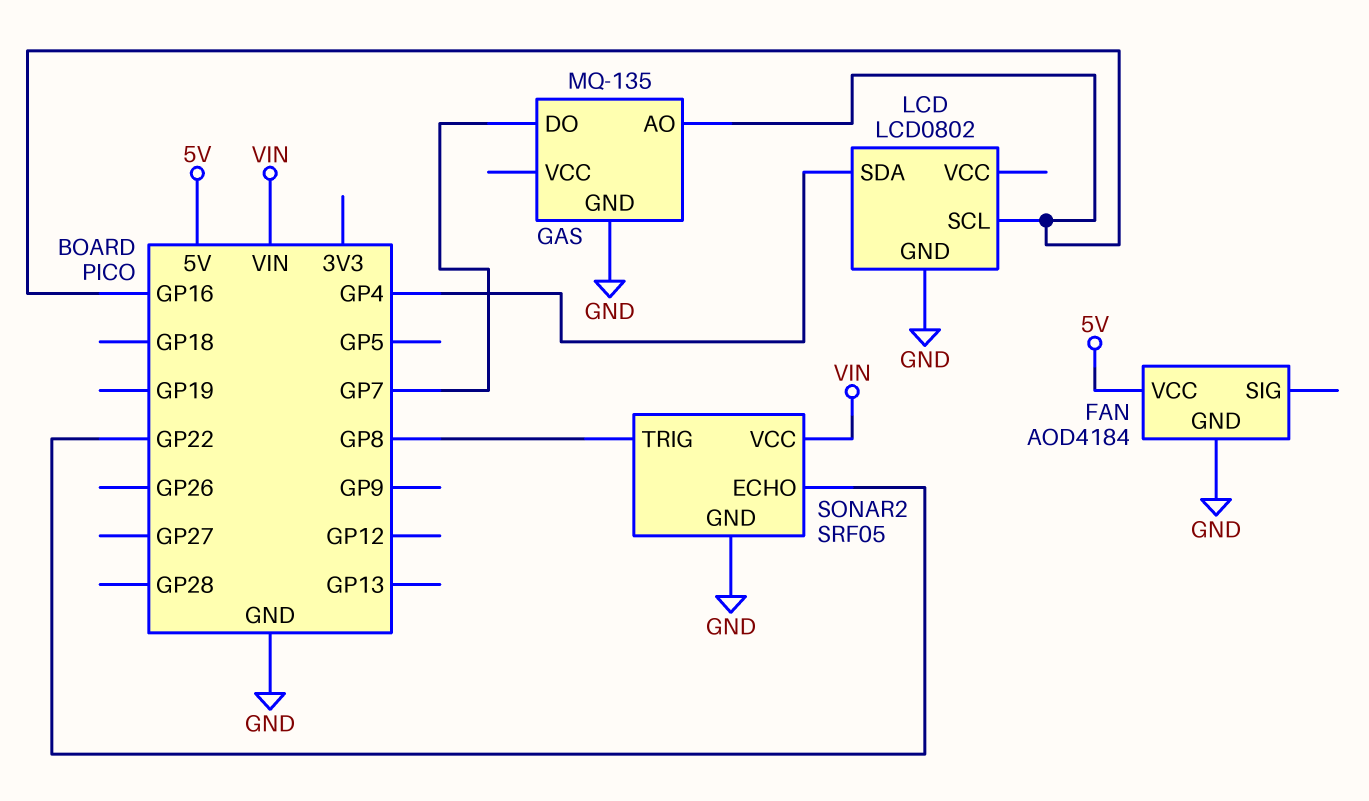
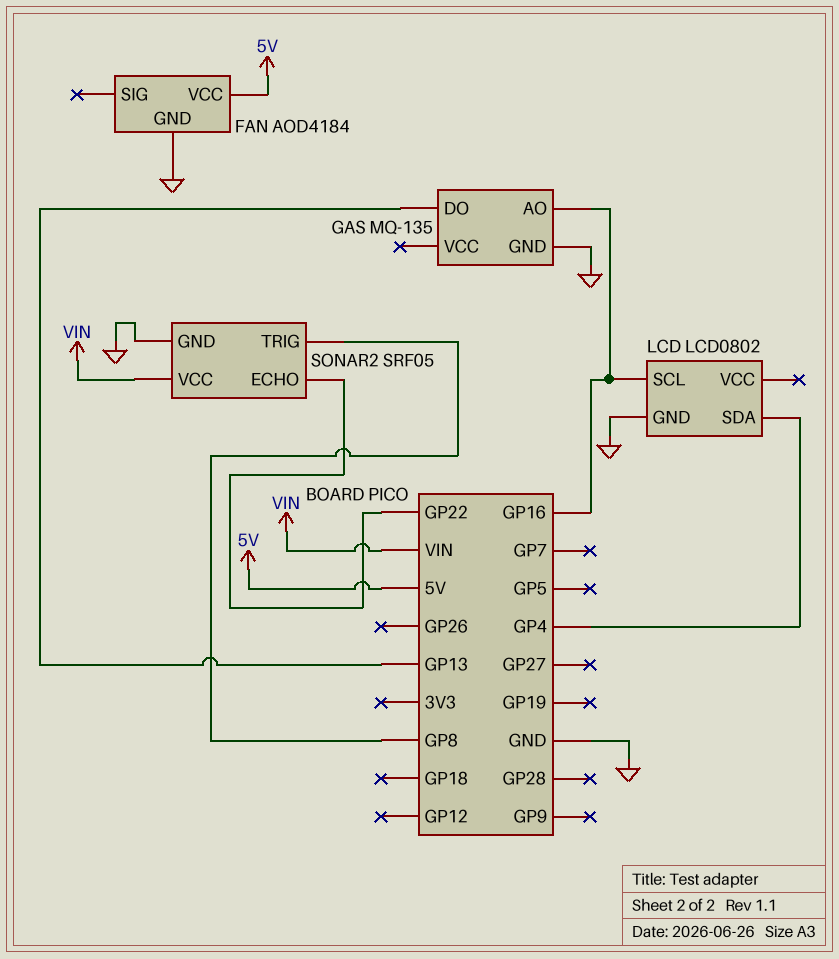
GAS pin DO: GP7 -> GP13

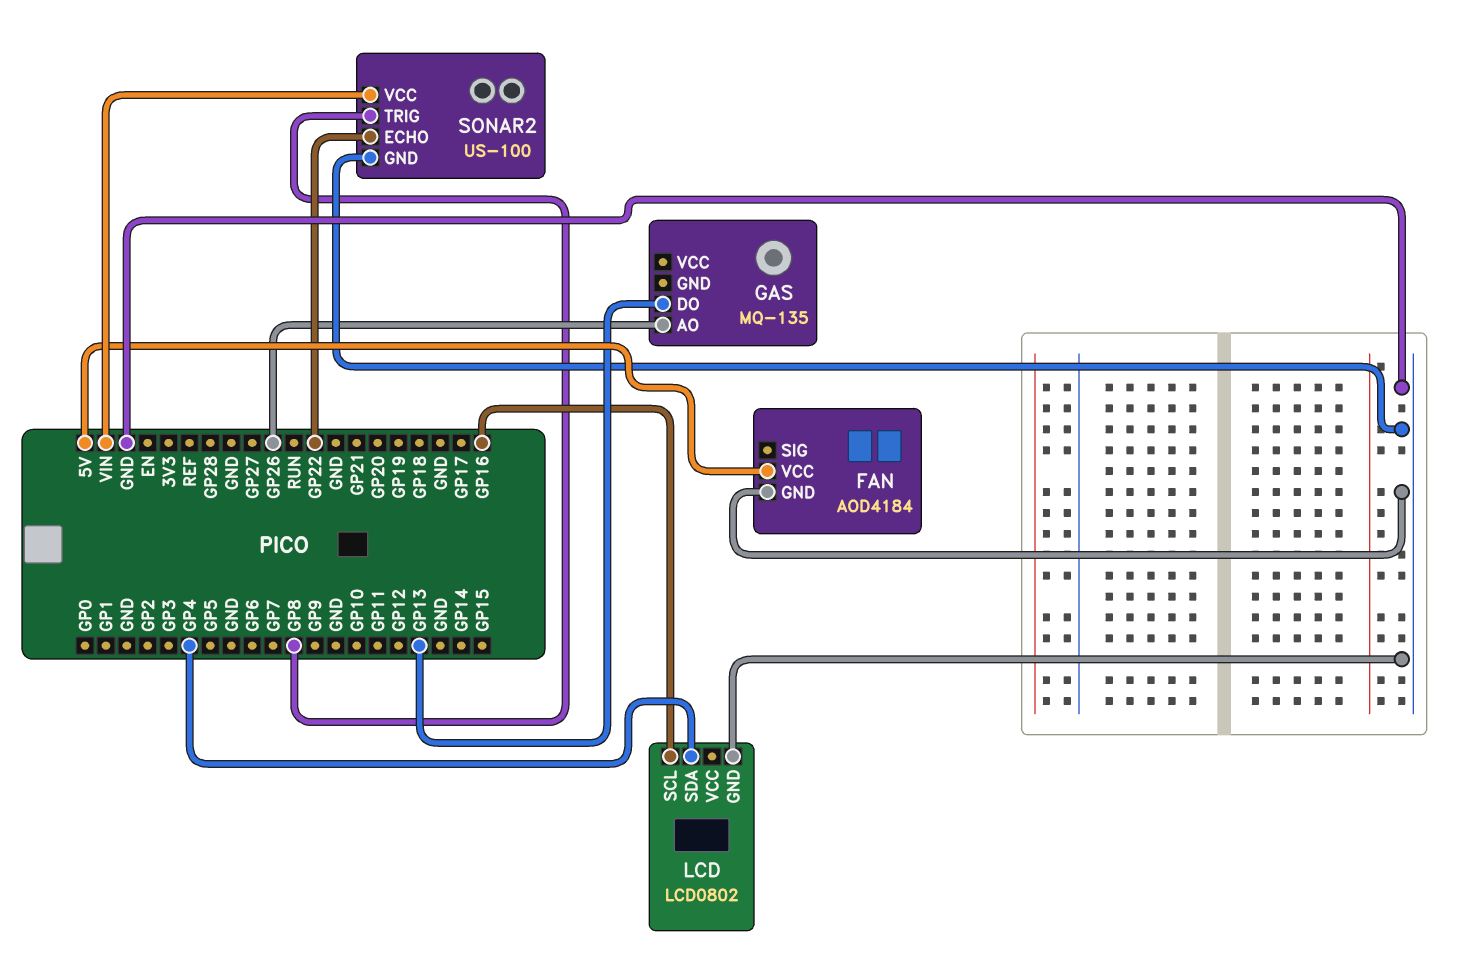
GAS pin AO: GP16 -> GP26
GAS pin GND: GND -> none
SONAR2: SRF05 -> US-100

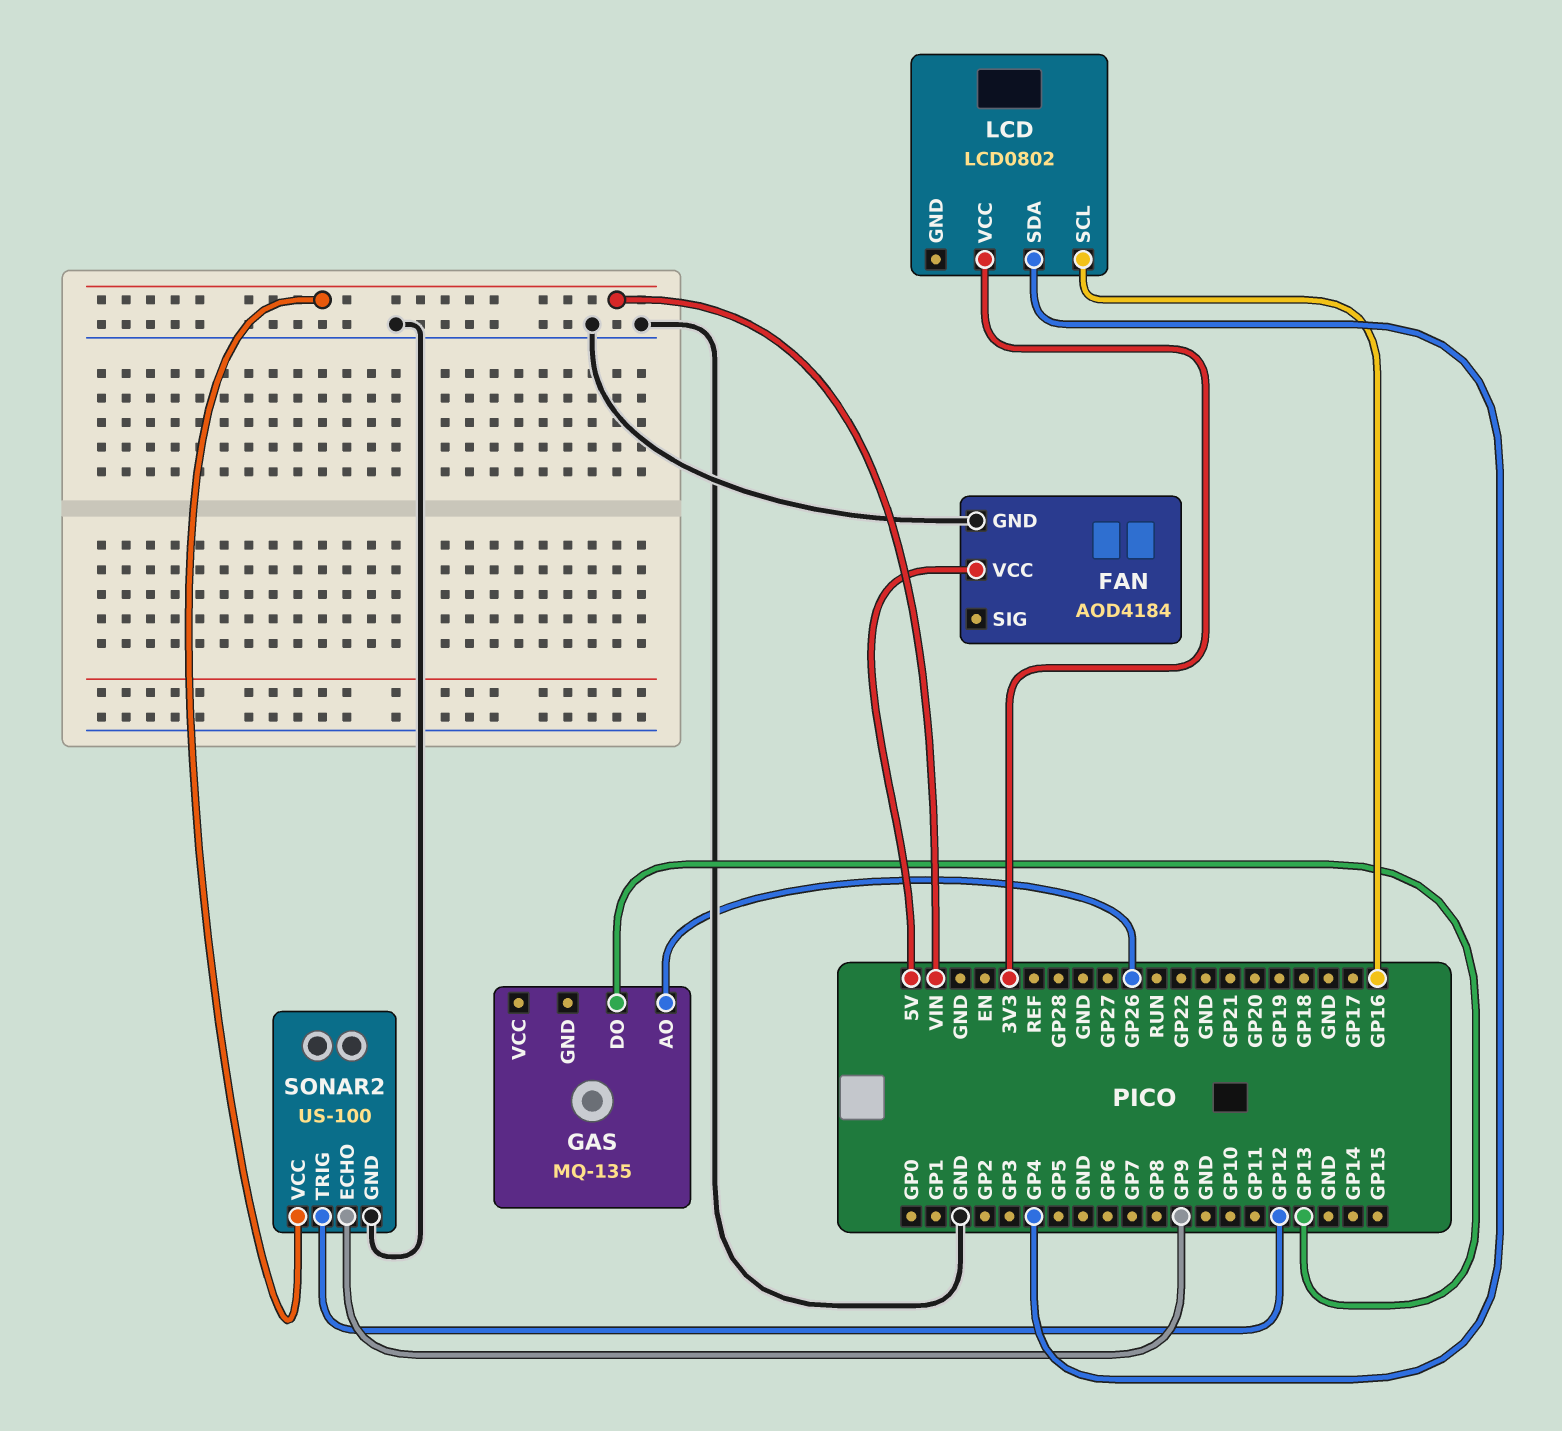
LCD pin GND: GND -> none
LCD pin VCC: none -> 3V3
SONAR2 pin ECHO: GP22 -> GP9
SONAR2 pin TRIG: GP8 -> GP12

